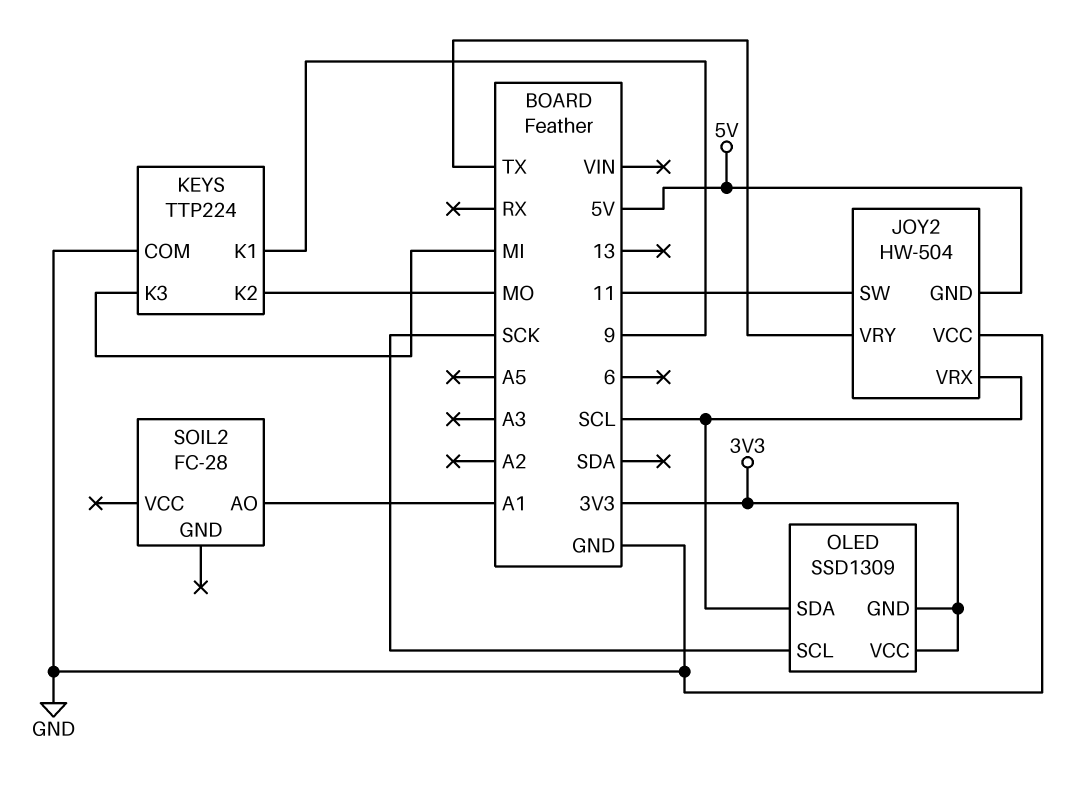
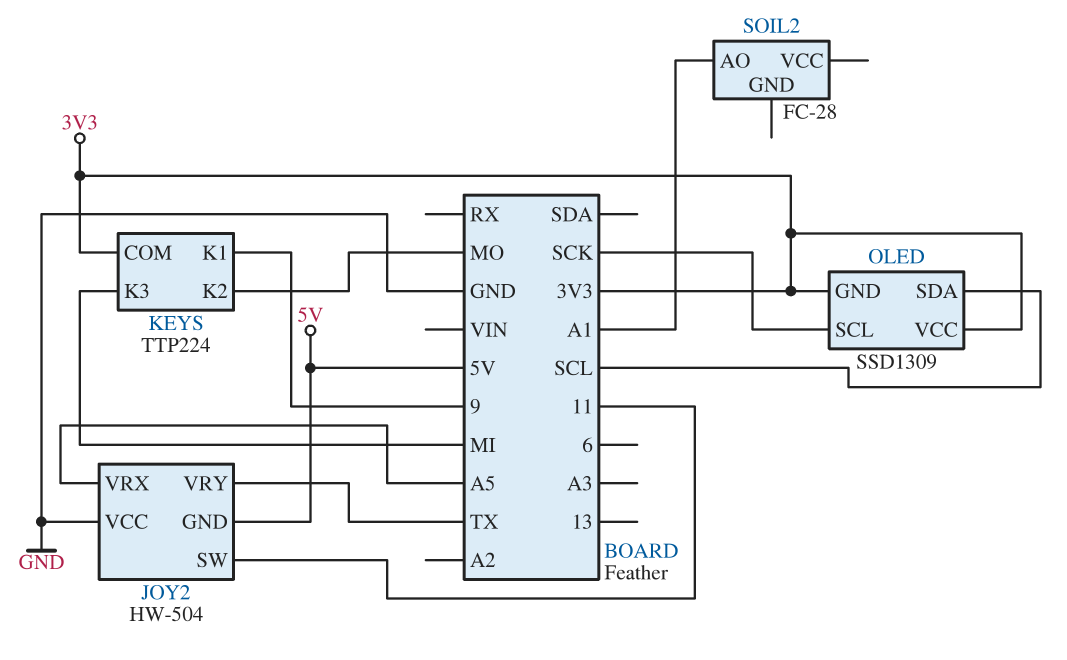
JOY2 pin VRX: SCL -> A5
KEYS pin COM: GND -> 3V3

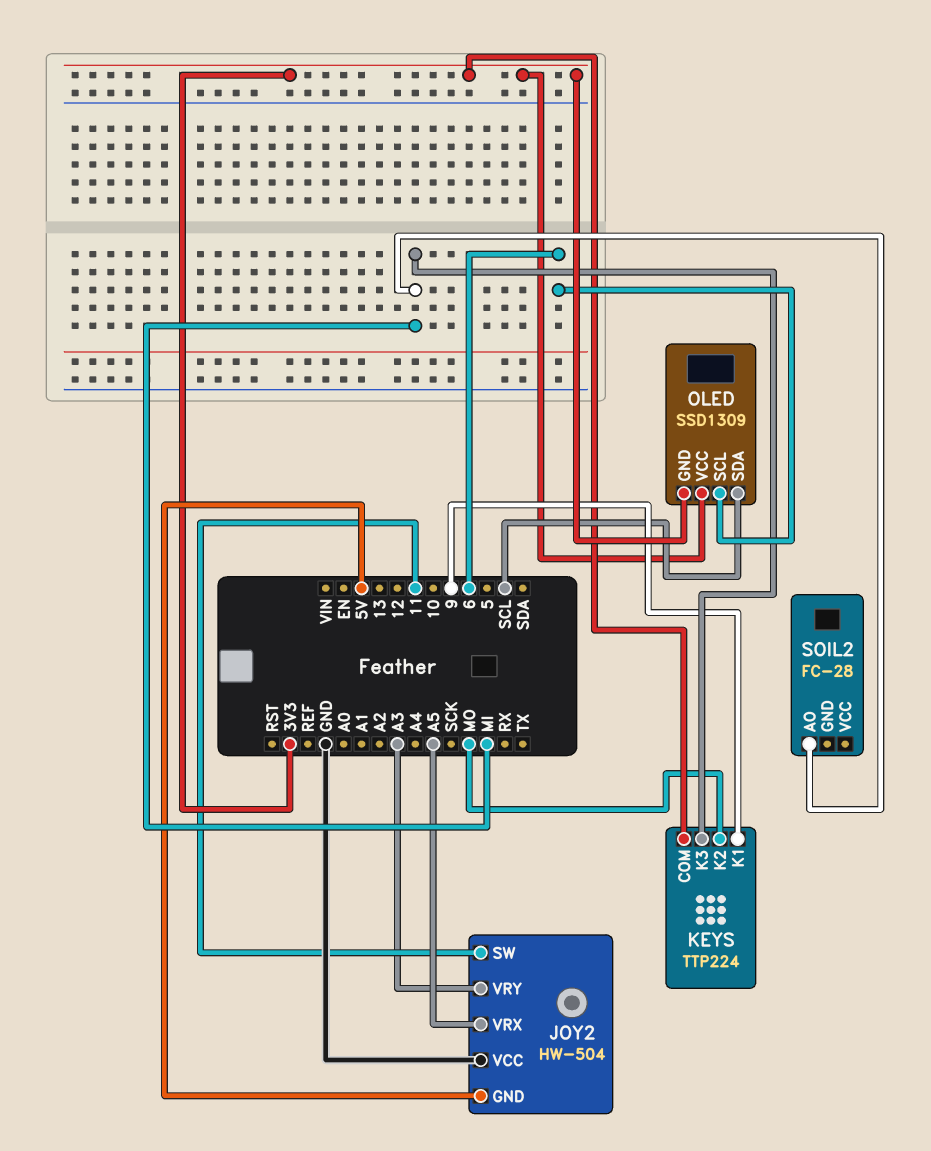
JOY2 pin VRY: TX -> A3
OLED pin SCL: SCK -> 6
SOIL2 pin AO: A1 -> MI

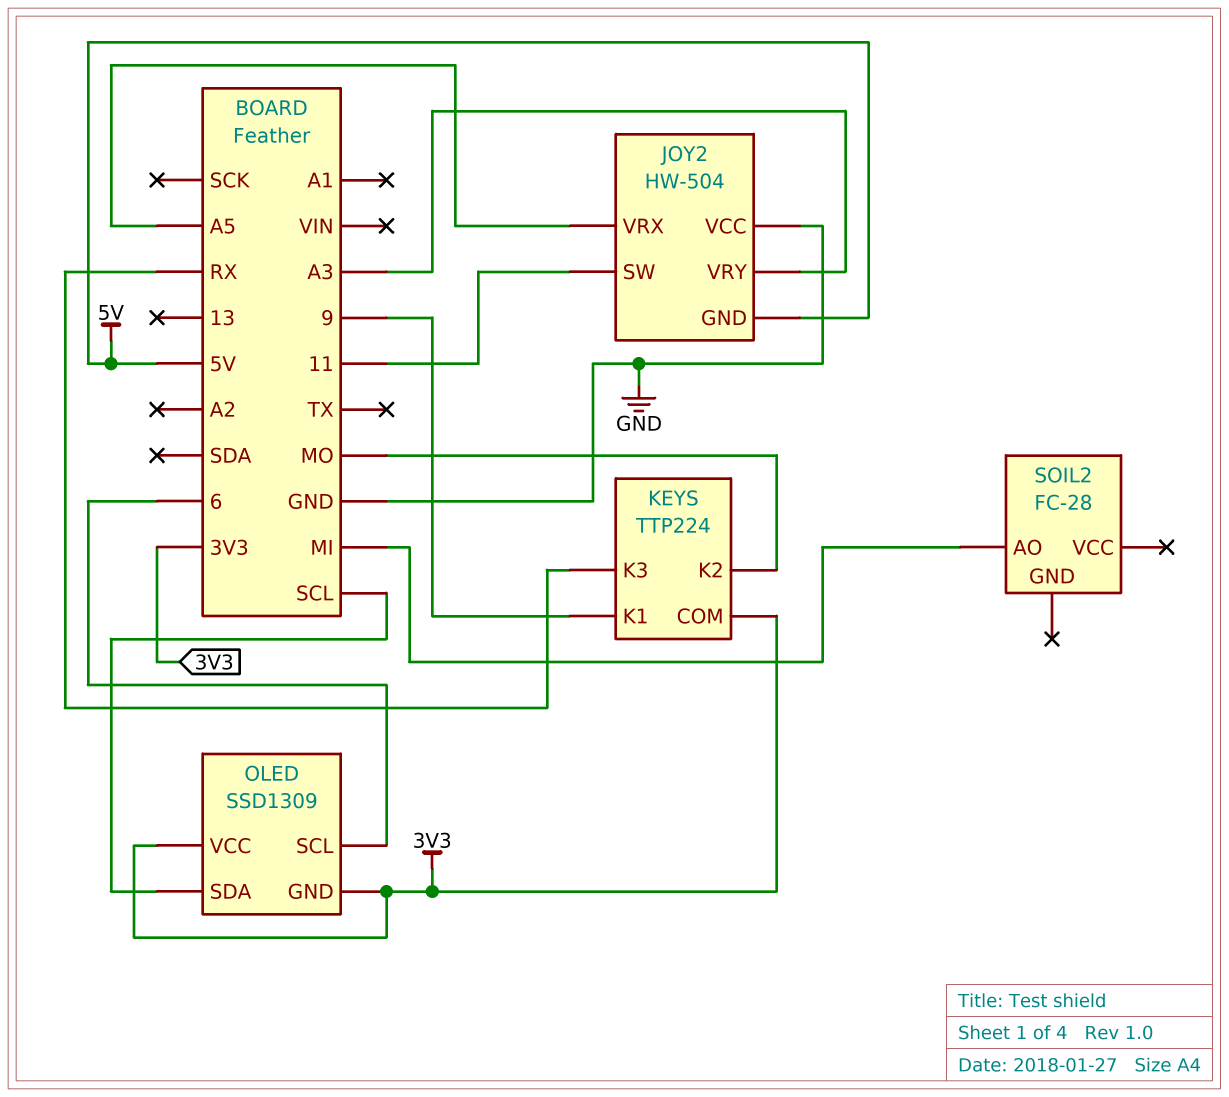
KEYS pin K3: MI -> RX

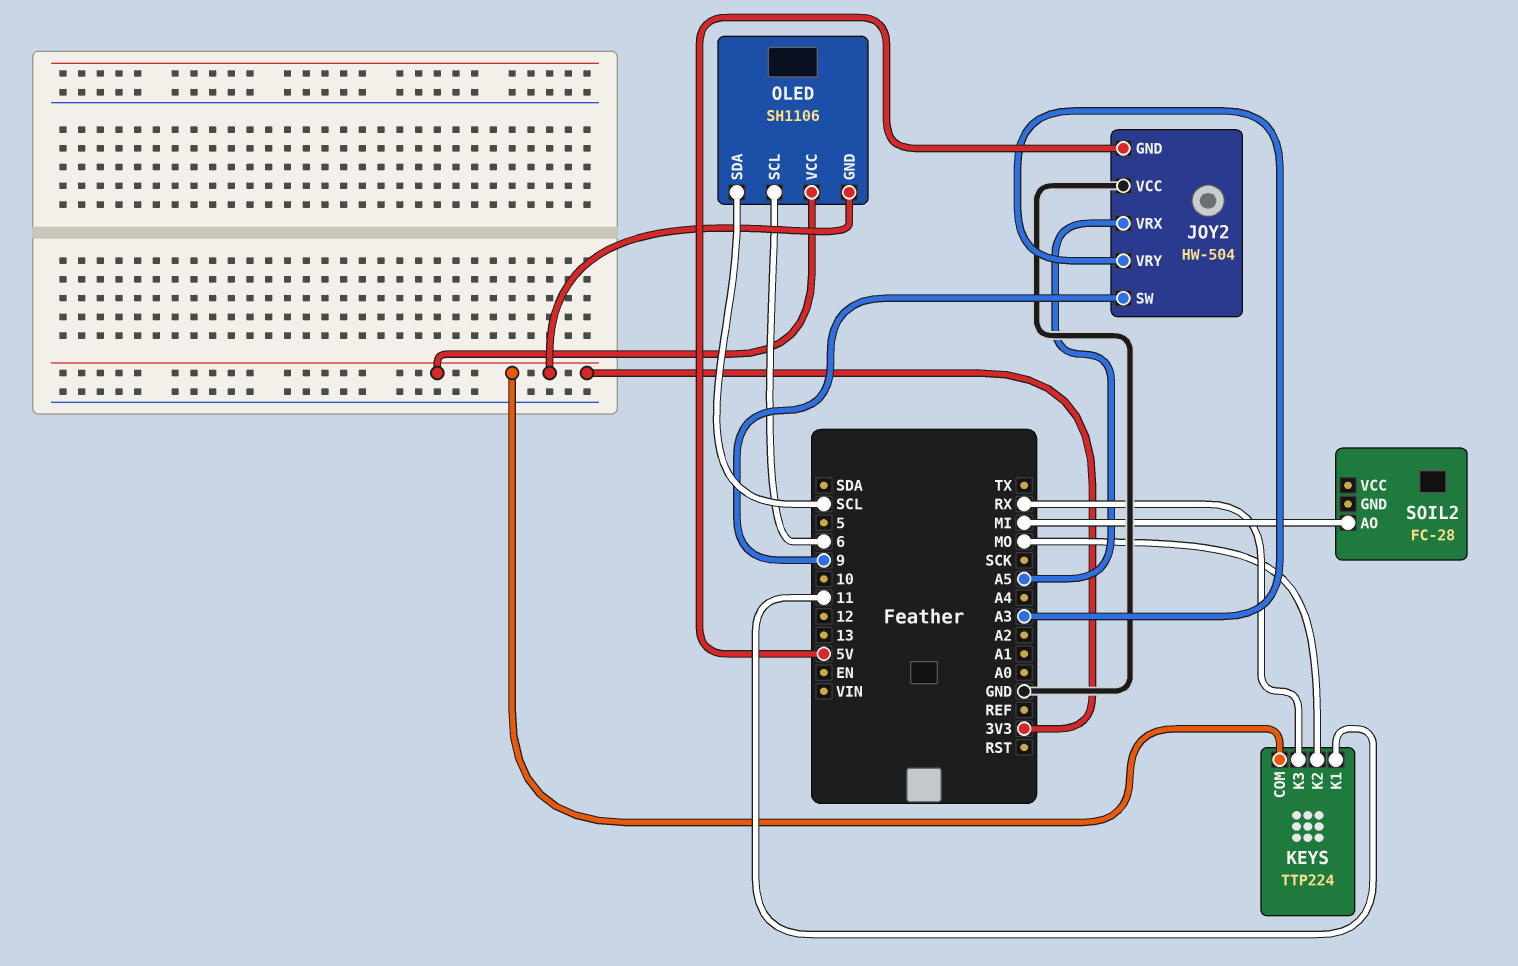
JOY2 pin SW: 11 -> 9
KEYS pin K1: 9 -> 11
OLED: SSD1309 -> SH1106

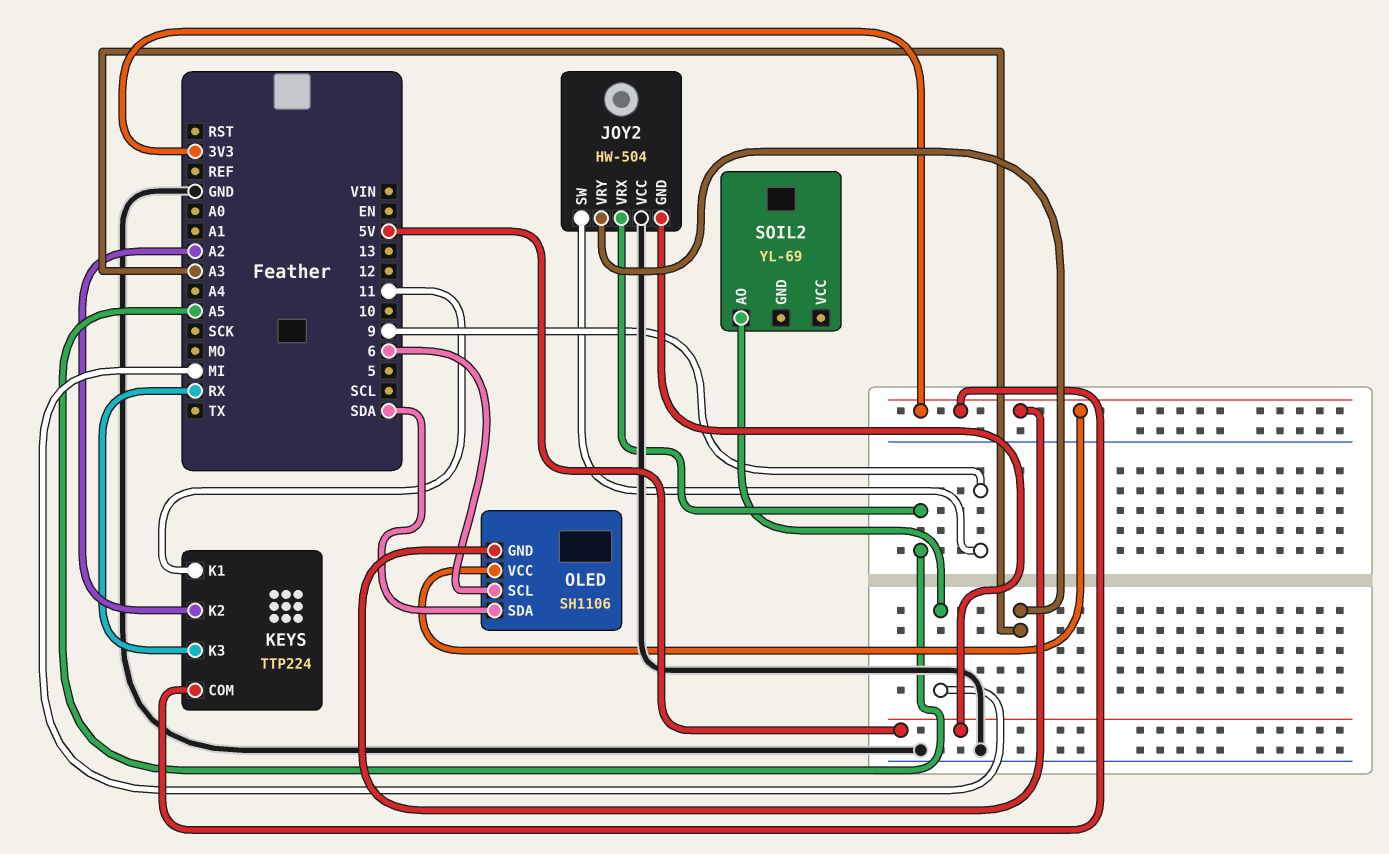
KEYS pin K2: MO -> A2
OLED pin SDA: SCL -> SDA
SOIL2: FC-28 -> YL-69

